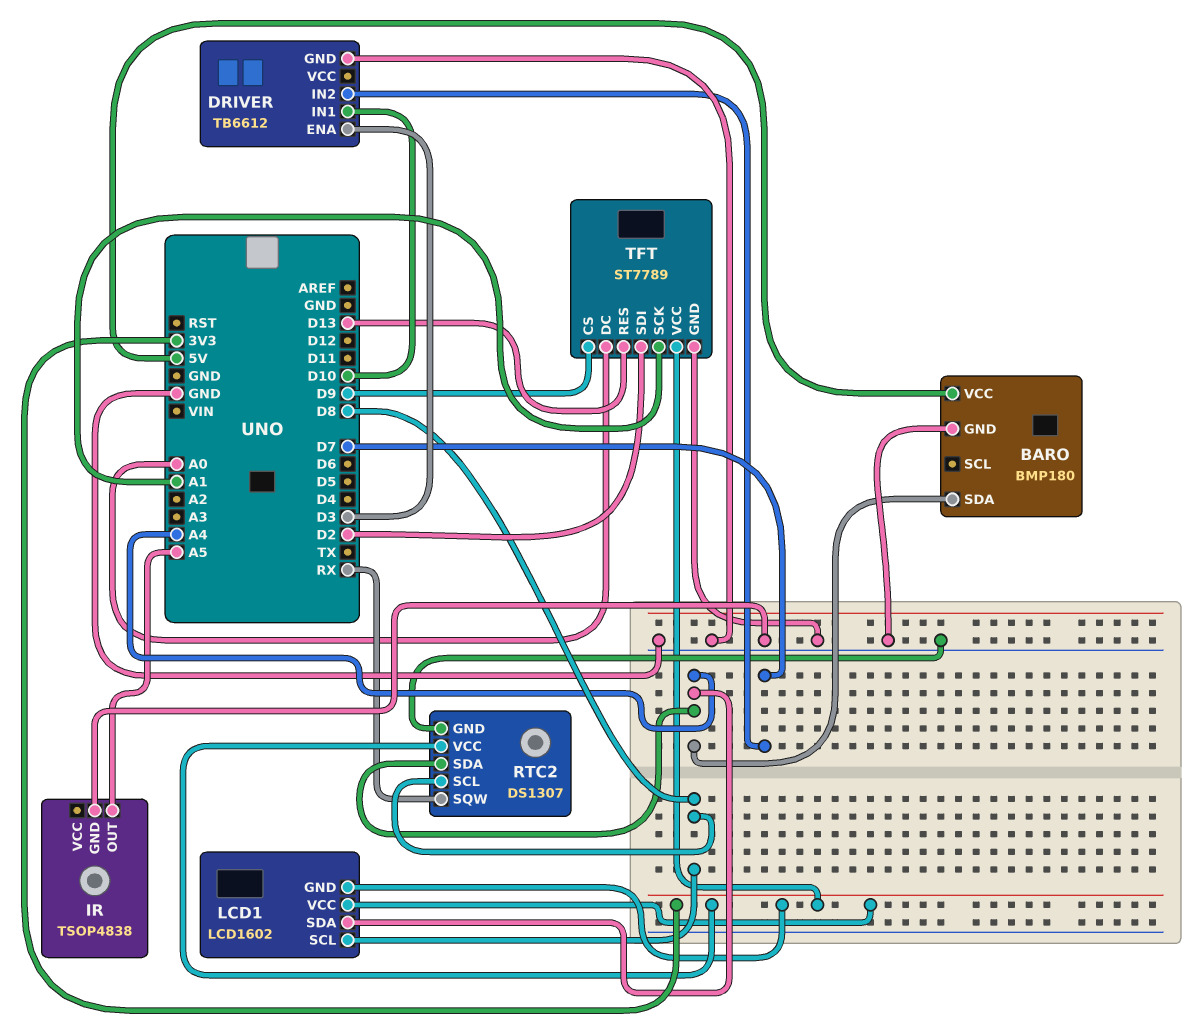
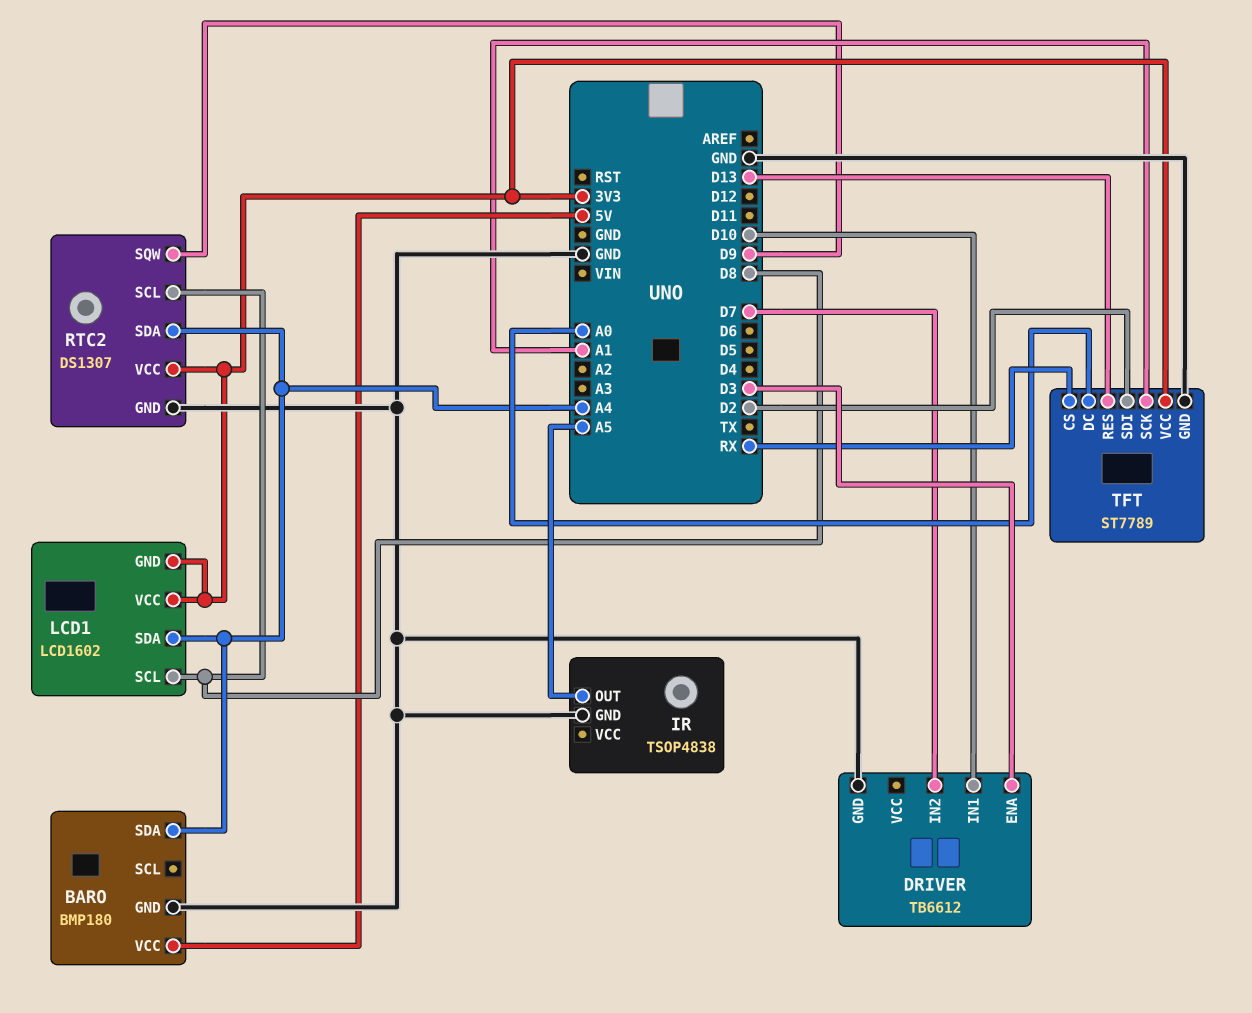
RTC2 pin SQW: RX -> D9
TFT pin CS: D9 -> RX

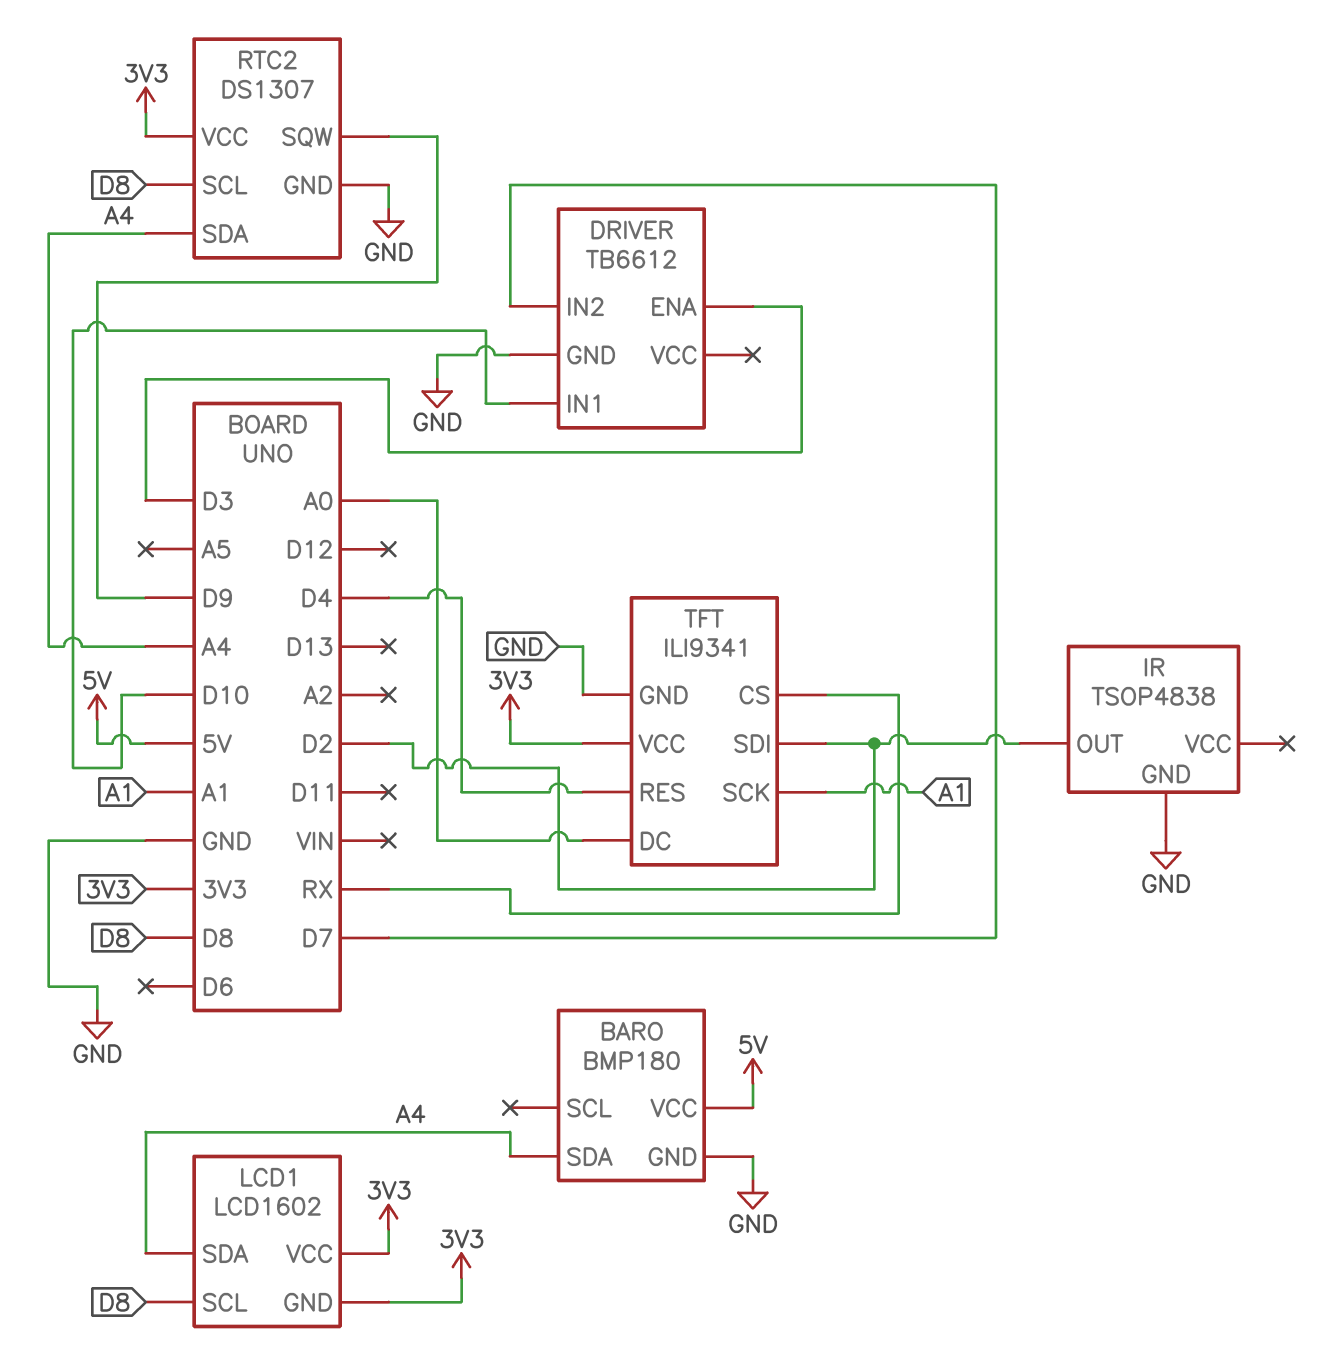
IR pin OUT: A5 -> D2
TFT: ST7789 -> ILI9341
TFT pin RES: D13 -> D4

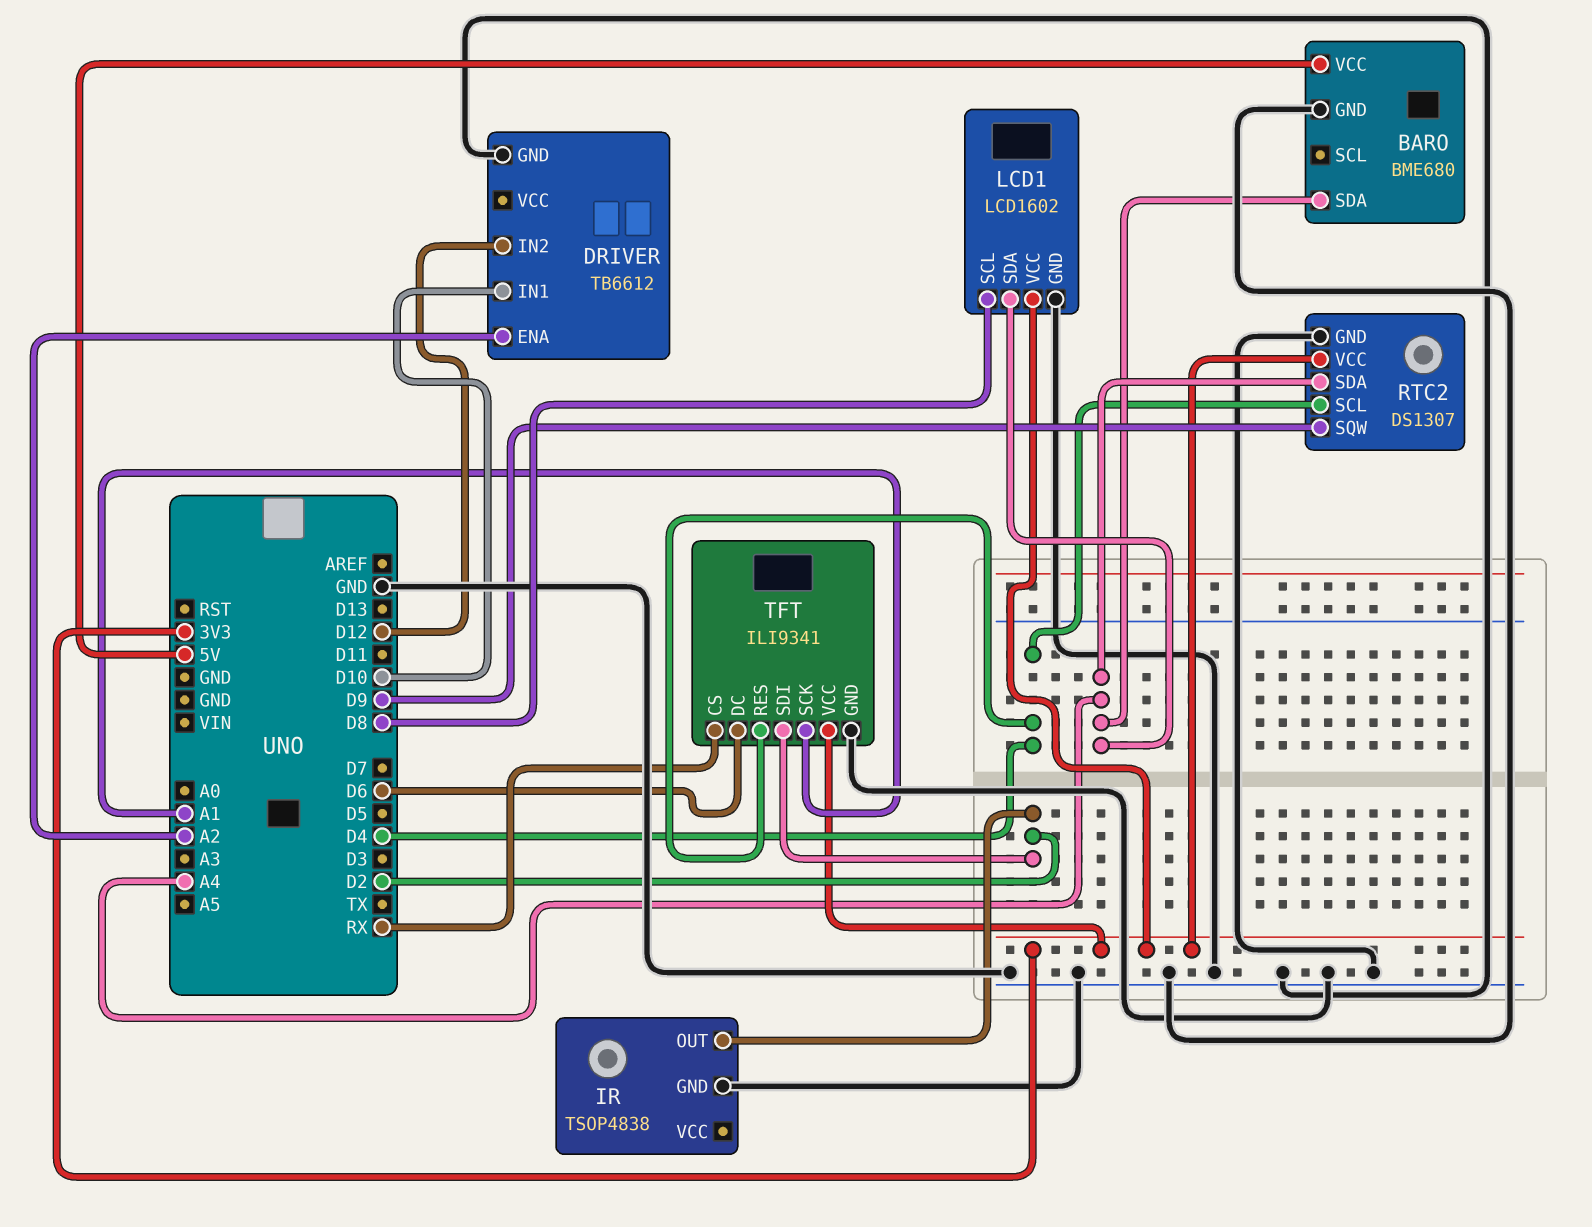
BARO: BMP180 -> BME680
DRIVER pin ENA: D3 -> A2
DRIVER pin IN2: D7 -> D12
LCD1 pin GND: 3V3 -> GND
RTC2 pin SCL: D8 -> D4
TFT pin DC: A0 -> D6

